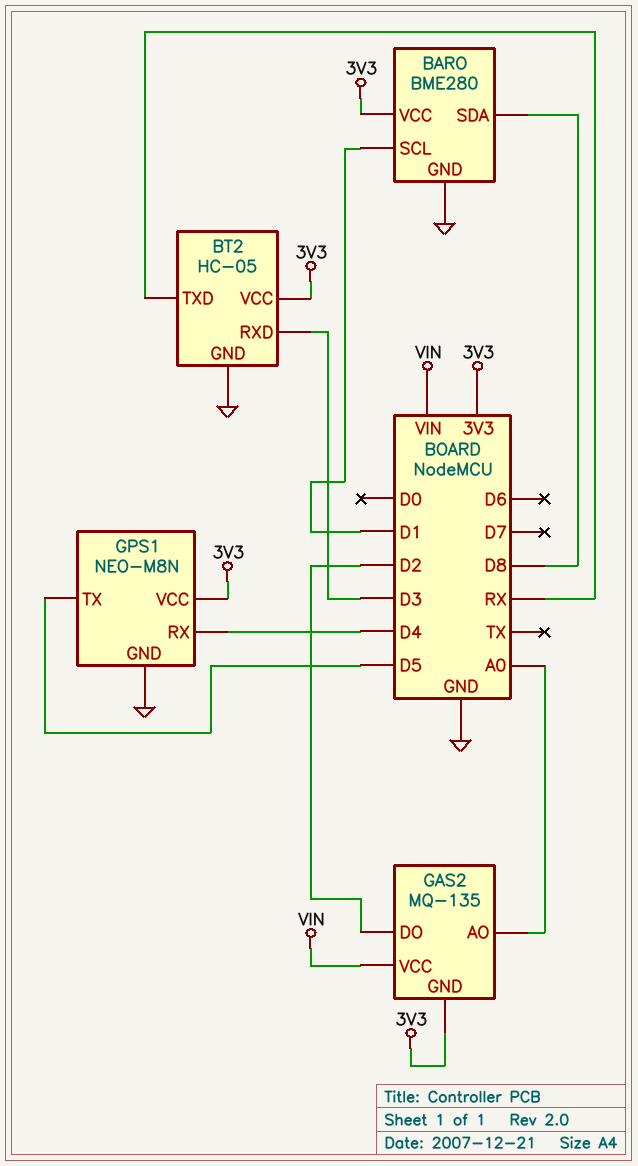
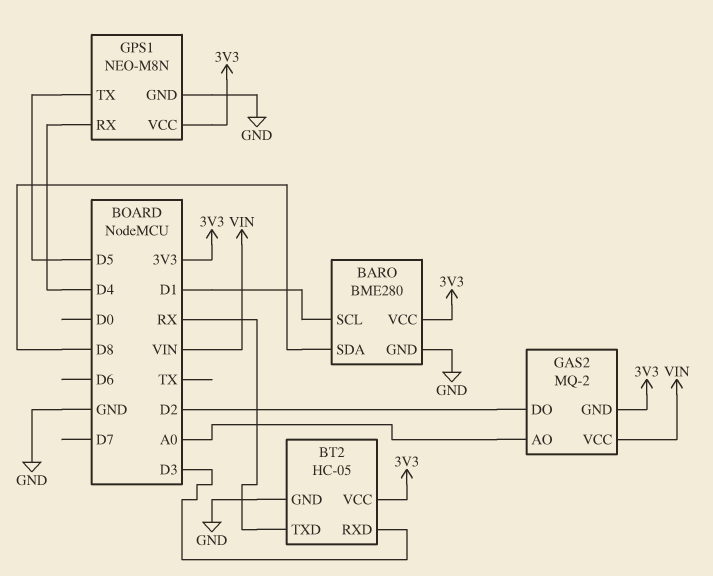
GAS2: MQ-135 -> MQ-2

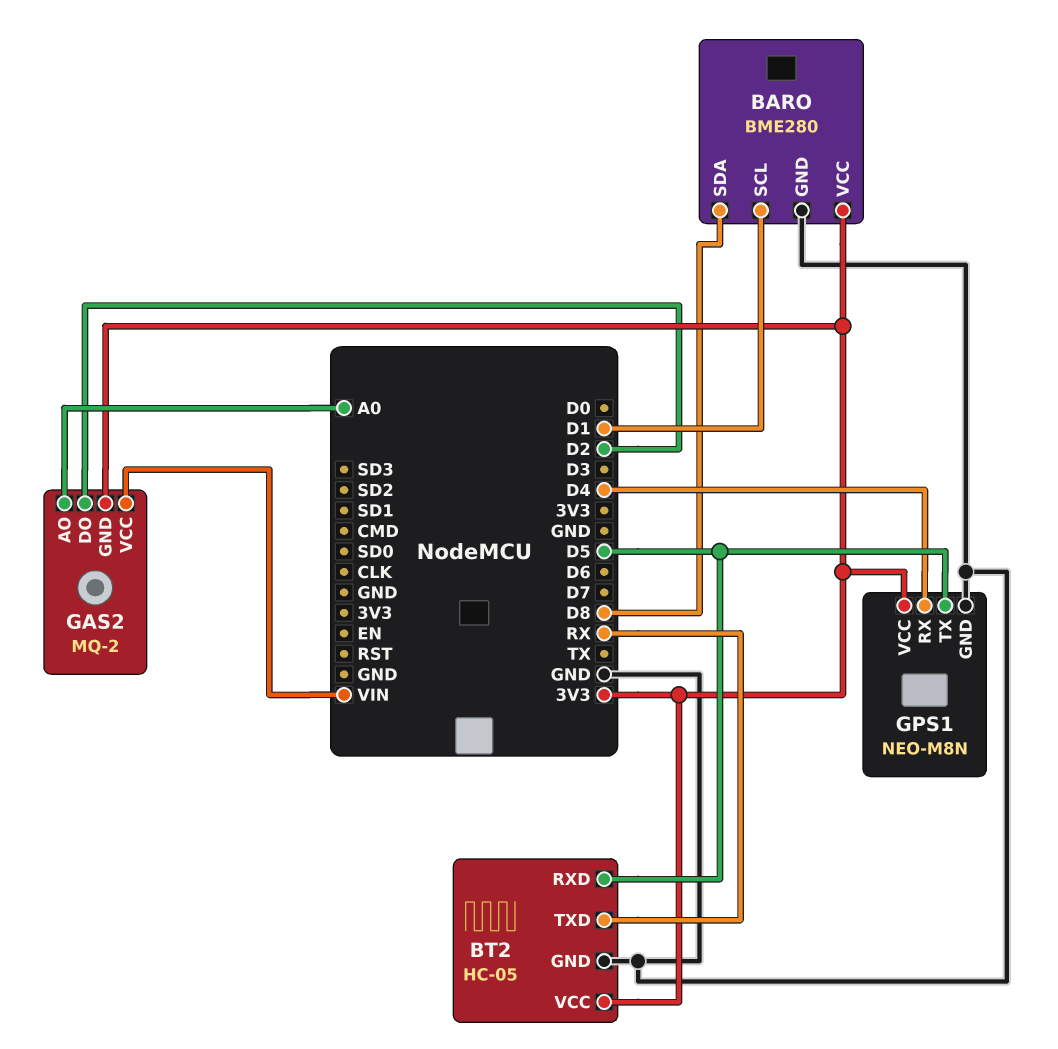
BT2 pin RXD: D3 -> D5

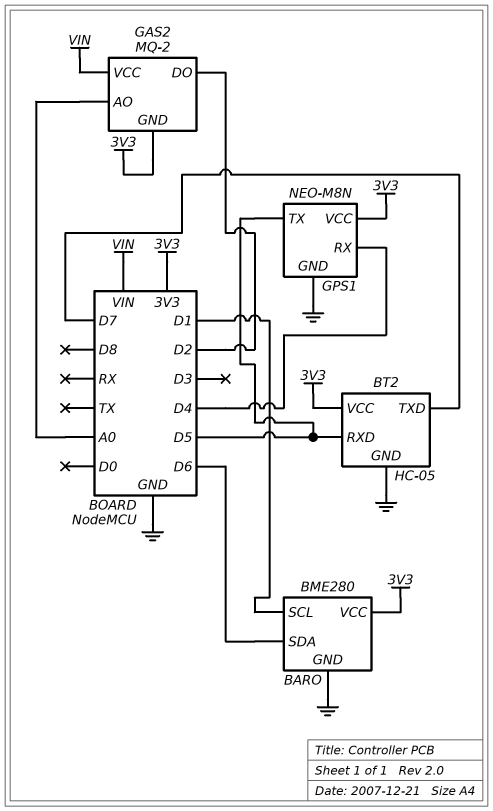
BARO pin SDA: D8 -> D6
BT2 pin TXD: RX -> D7

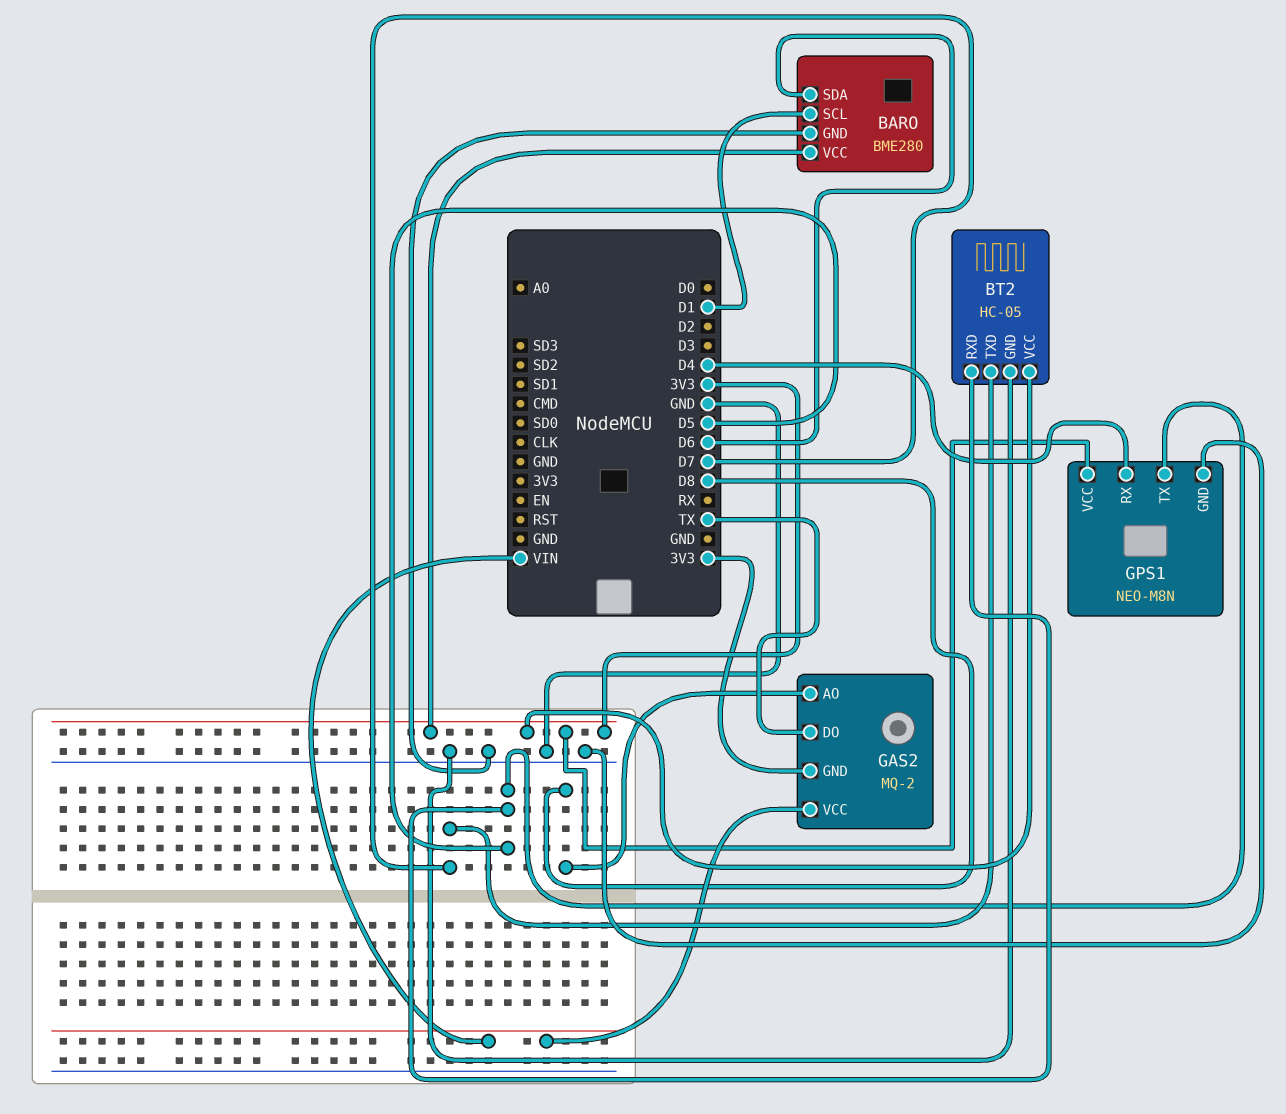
GAS2 pin AO: A0 -> D8
GAS2 pin DO: D2 -> TX

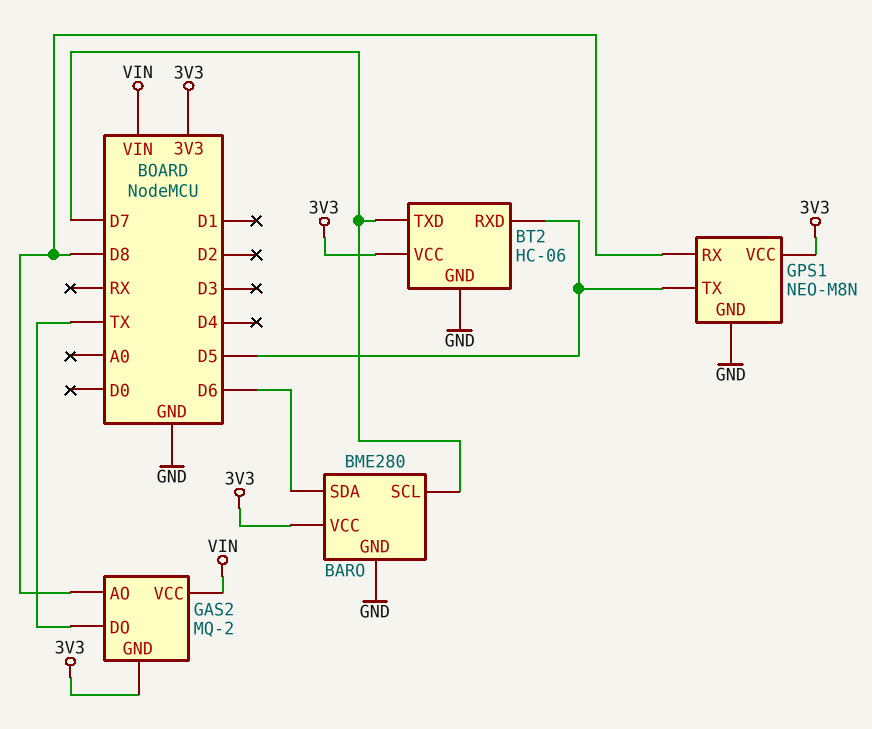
BARO pin SCL: D1 -> D7
BT2: HC-05 -> HC-06
GPS1 pin RX: D4 -> D8

